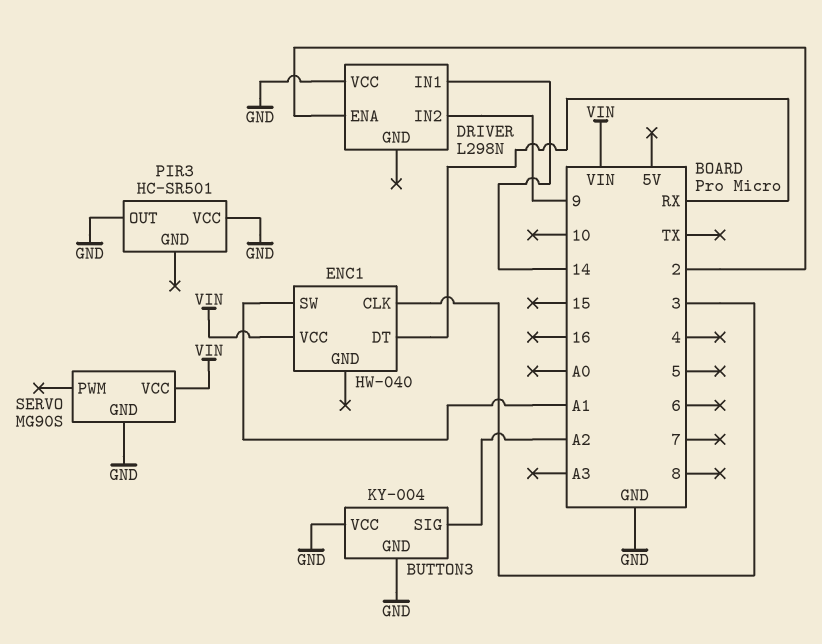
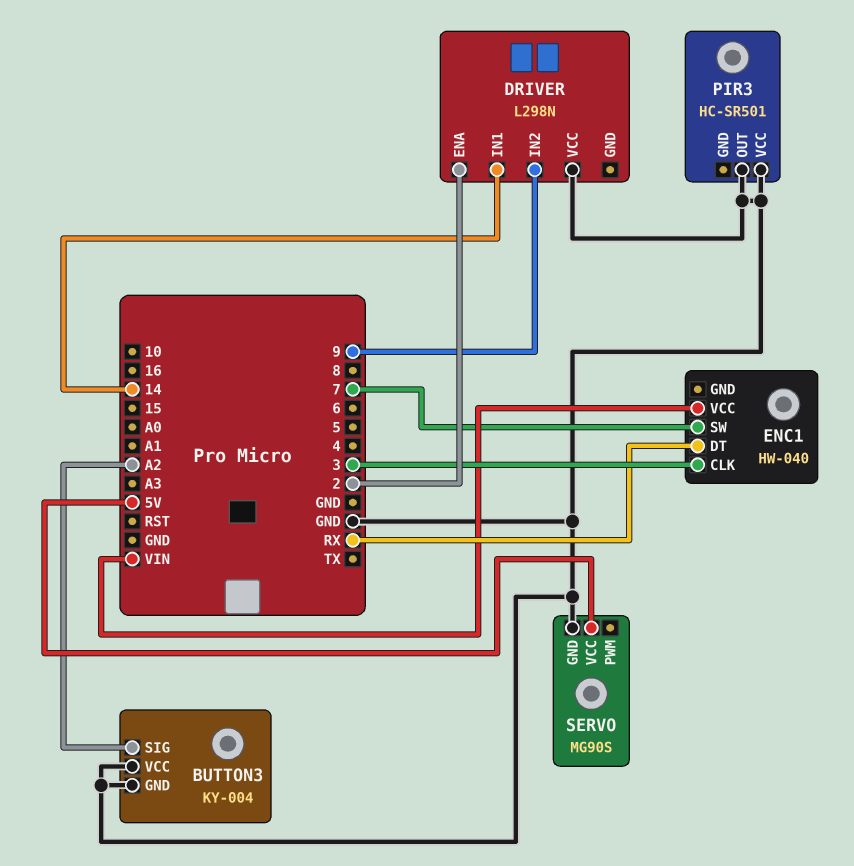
ENC1 pin SW: A1 -> 7
SERVO pin VCC: VIN -> 5V

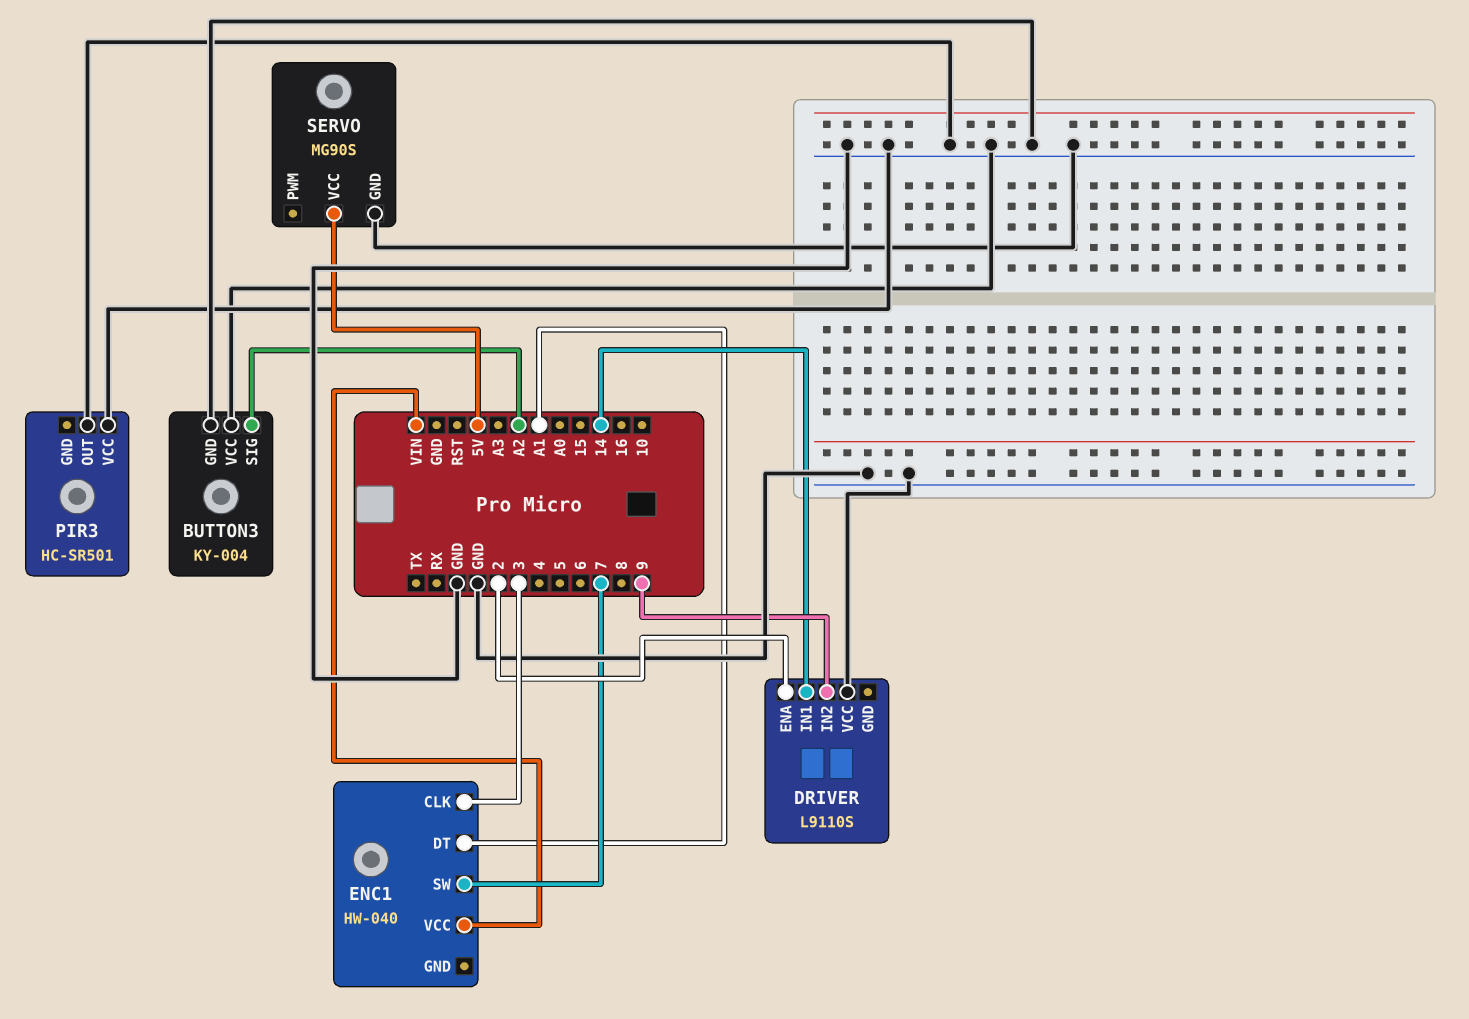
DRIVER: L298N -> L9110S
ENC1 pin DT: RX -> A1

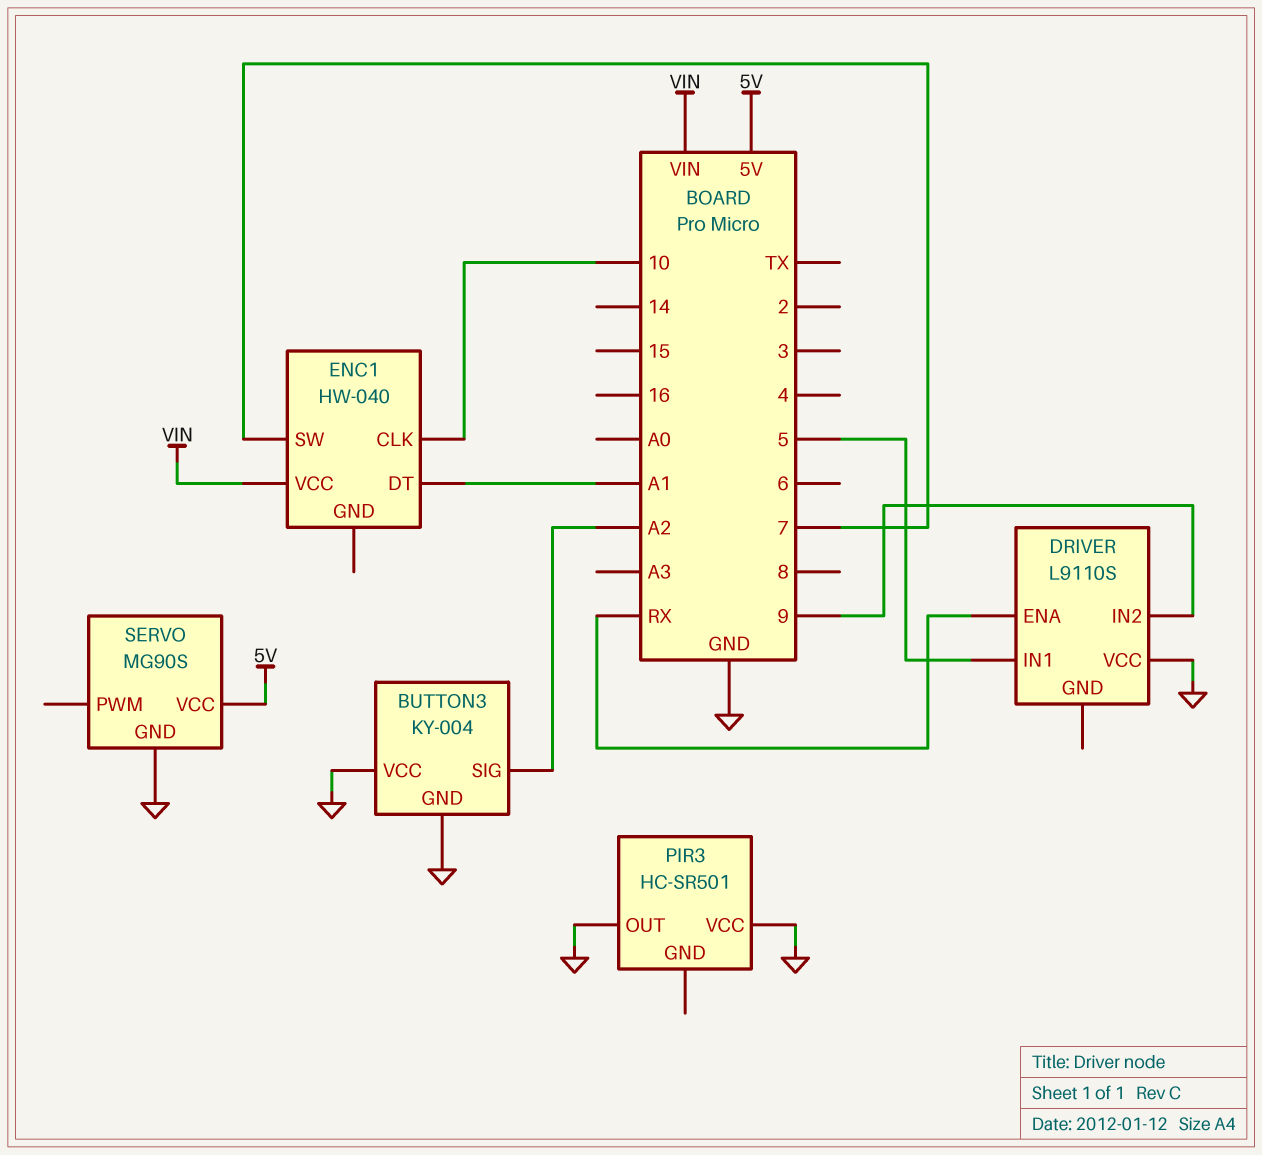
DRIVER pin ENA: 2 -> RX
DRIVER pin IN1: 14 -> 5
ENC1 pin CLK: 3 -> 10

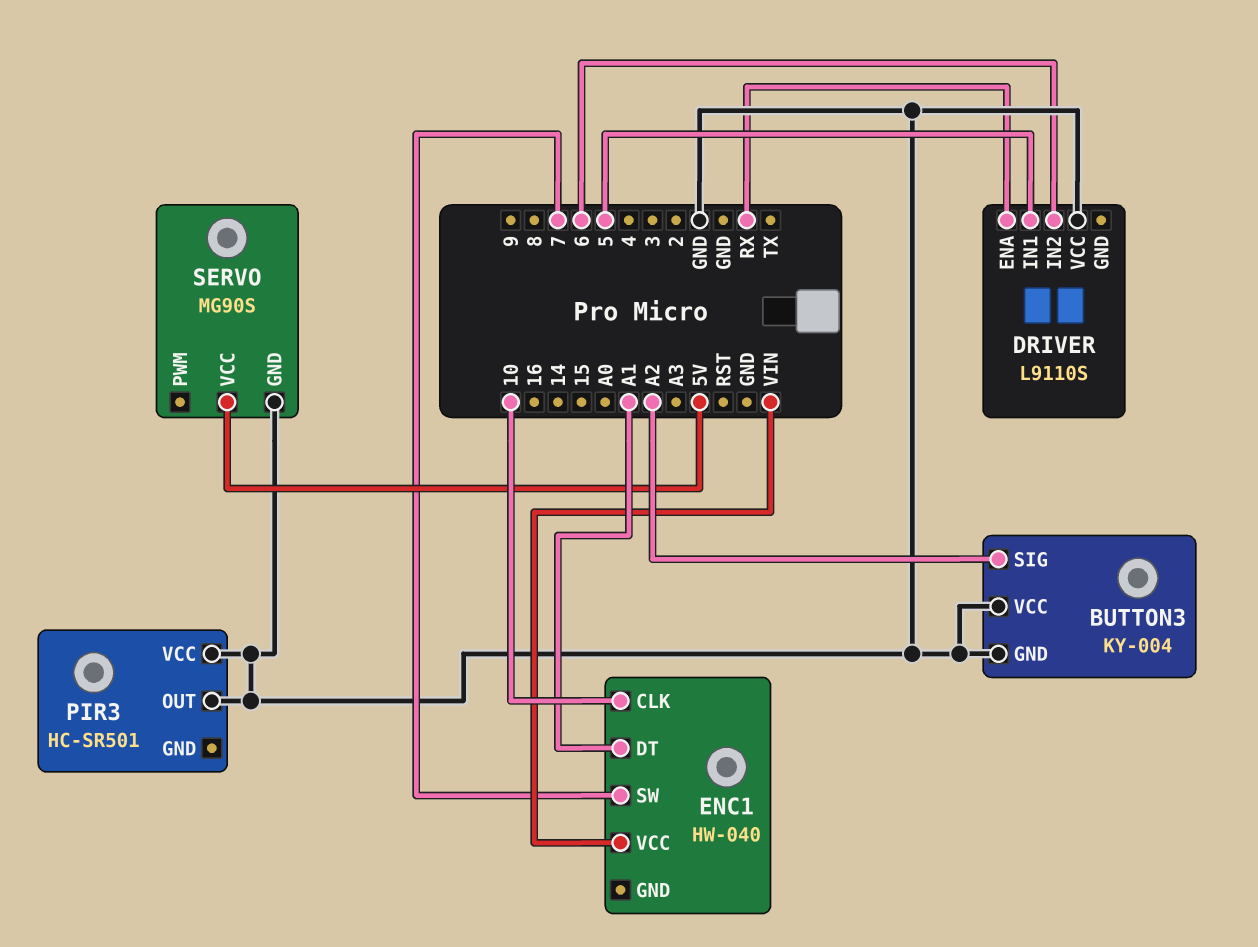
DRIVER pin IN2: 9 -> 6

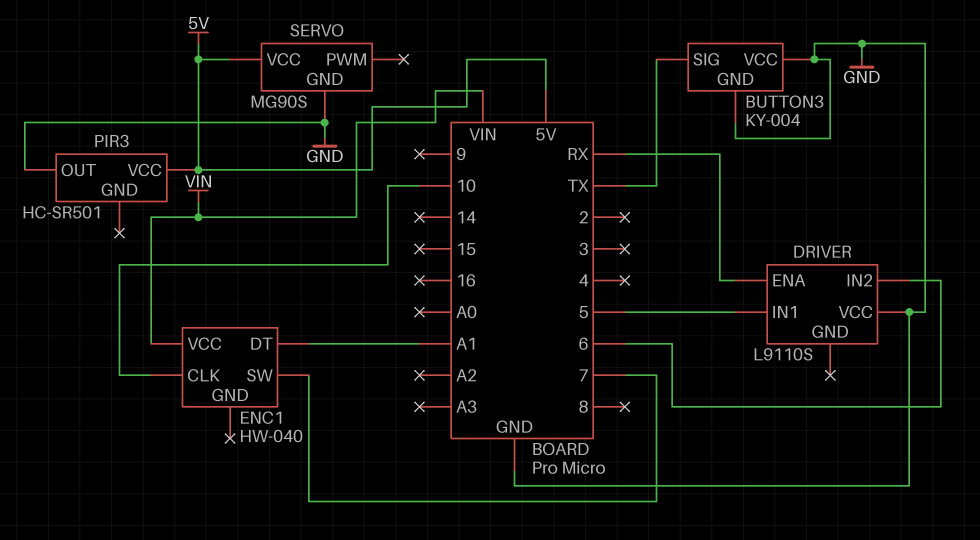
BUTTON3 pin SIG: A2 -> TX
PIR3 pin VCC: GND -> 5V

